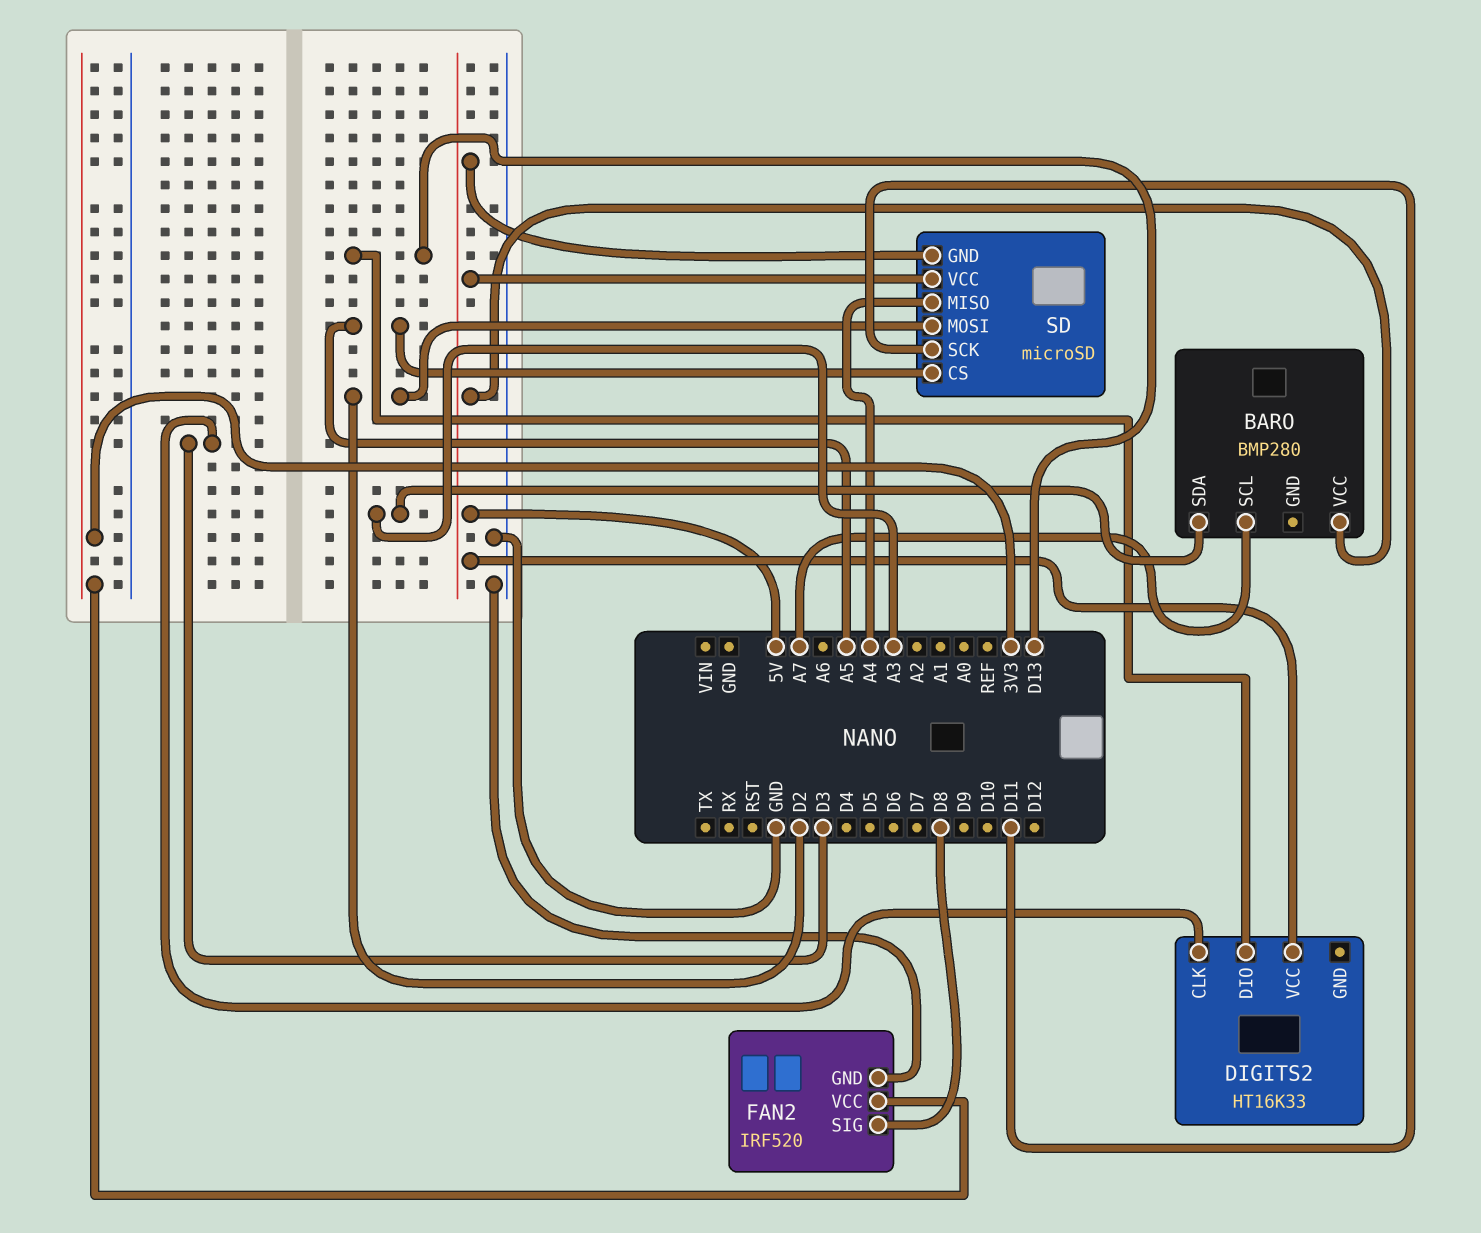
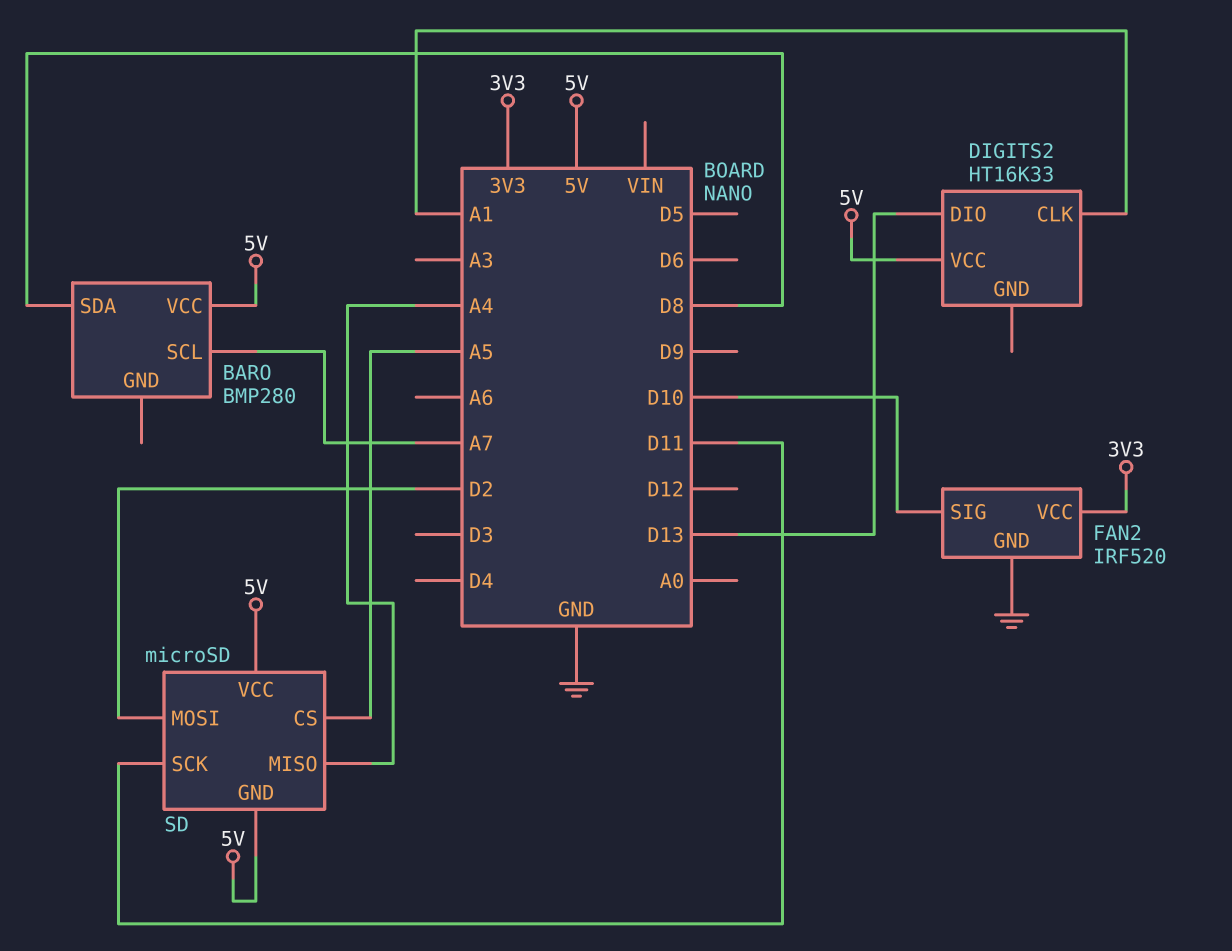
BARO pin SDA: A3 -> D8
DIGITS2 pin CLK: D3 -> A1
FAN2 pin SIG: D8 -> D10

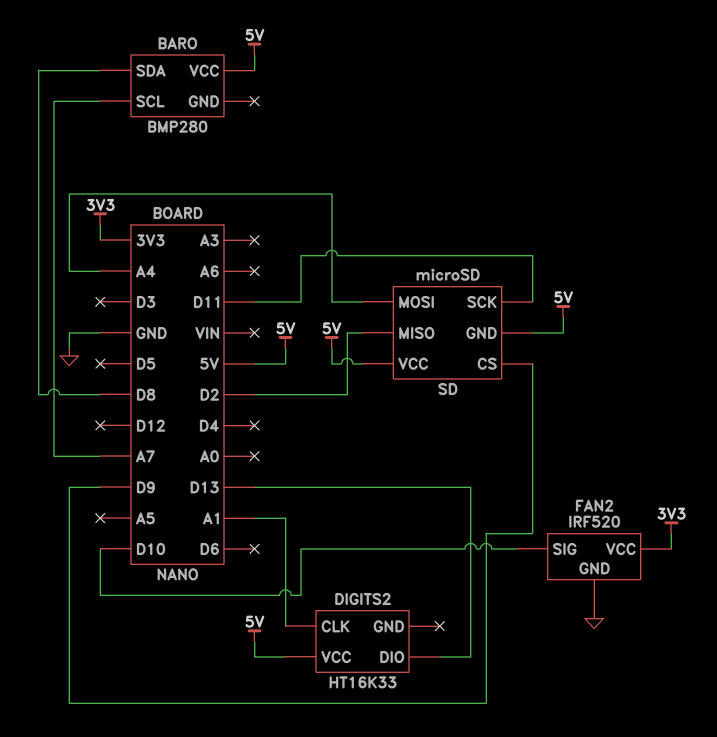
SD pin CS: A5 -> D9
SD pin MISO: A4 -> D2
SD pin MOSI: D2 -> A4

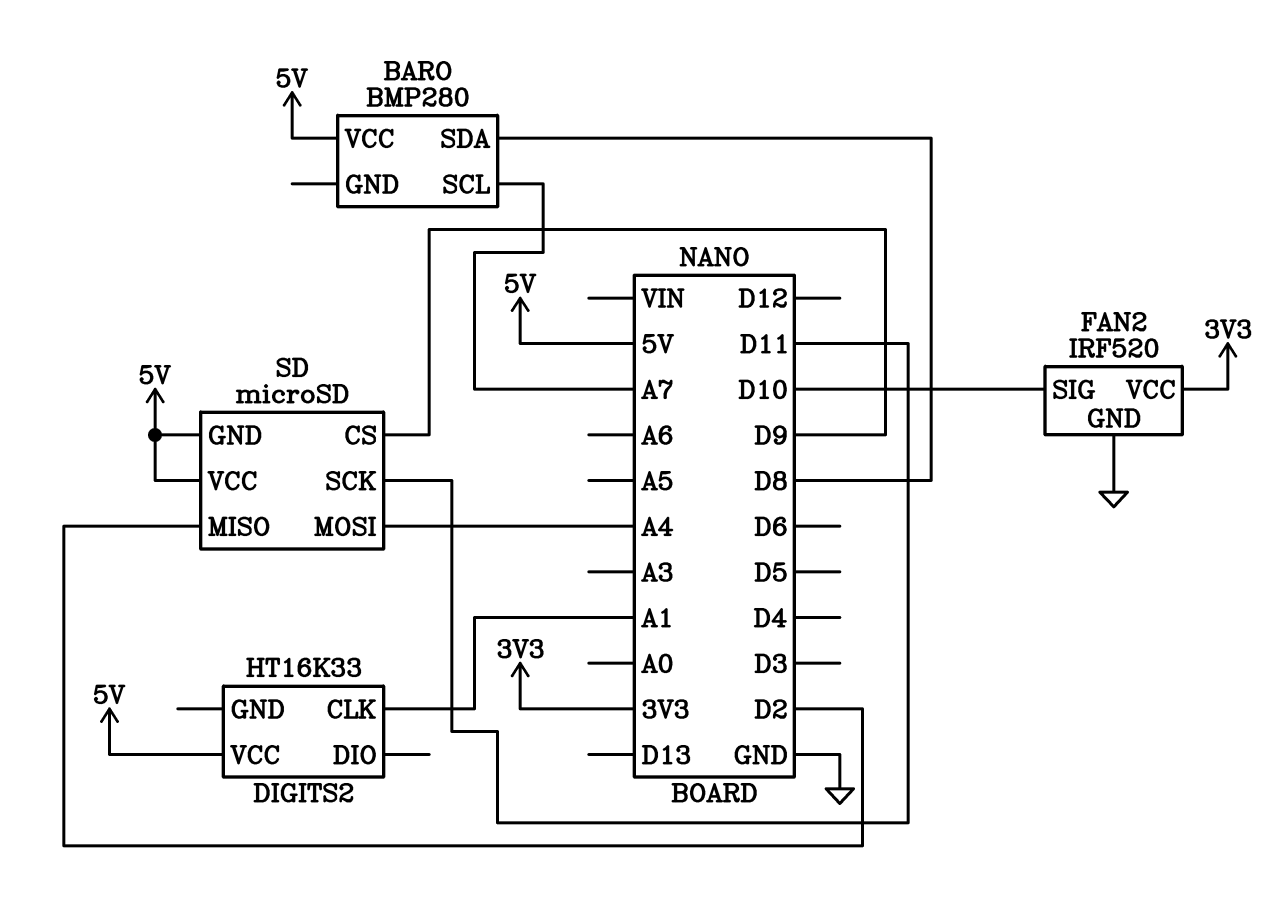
DIGITS2 pin DIO: D13 -> none

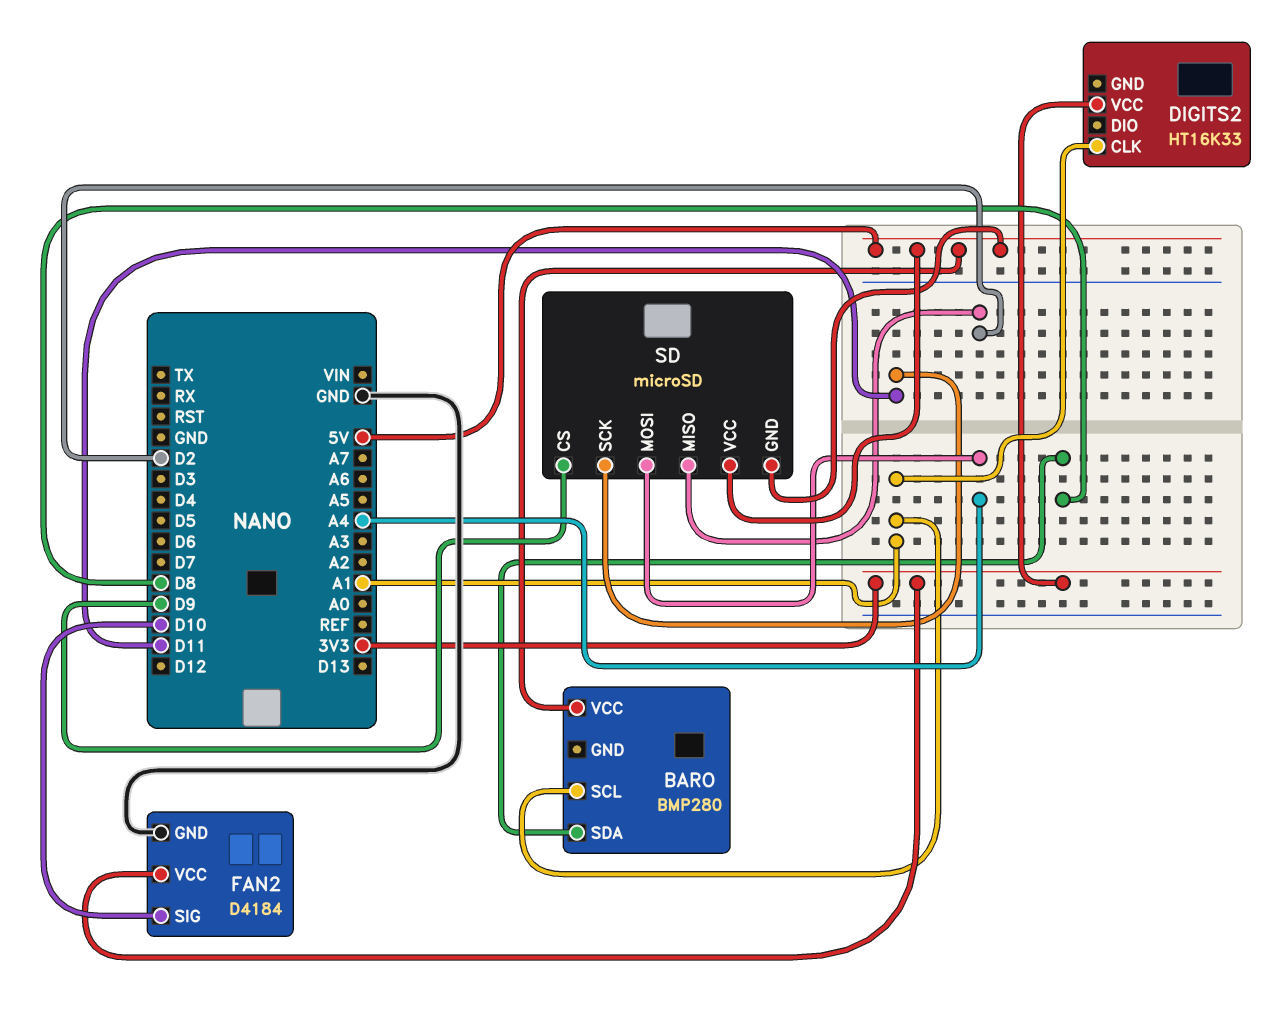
BARO pin SCL: A7 -> A1
DIGITS2 pin VCC: 5V -> 3V3
FAN2: IRF520 -> D4184

